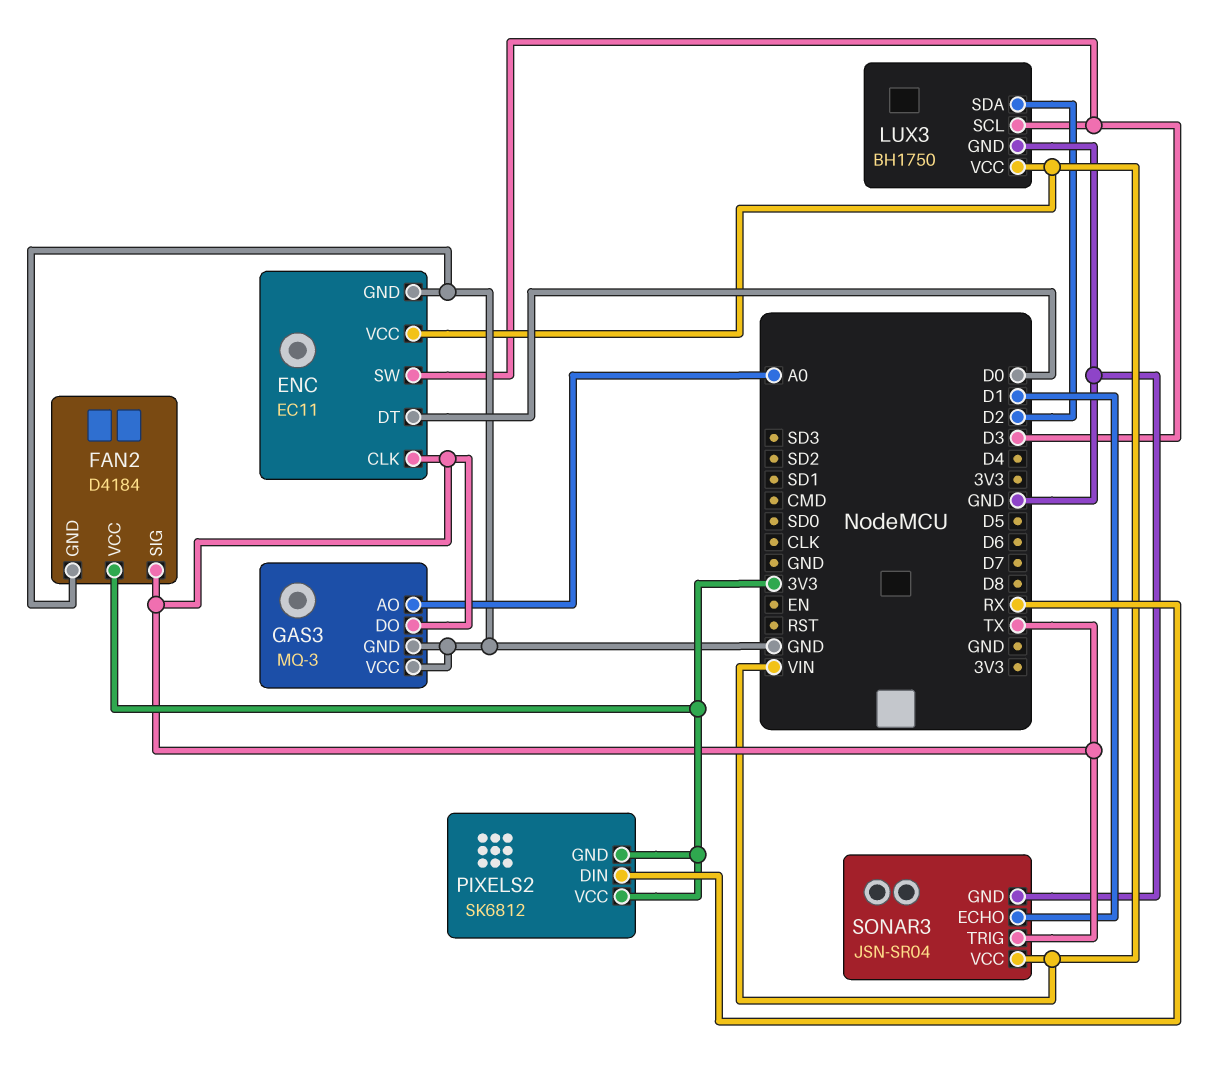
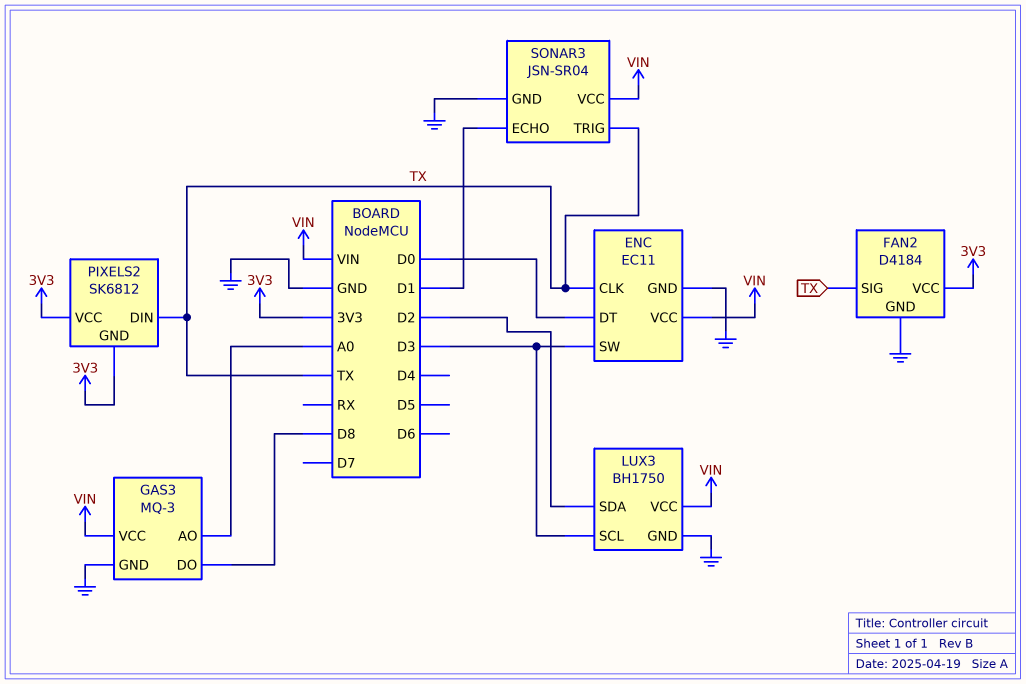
GAS3 pin DO: TX -> D8
GAS3 pin VCC: GND -> VIN
PIXELS2 pin DIN: RX -> TX

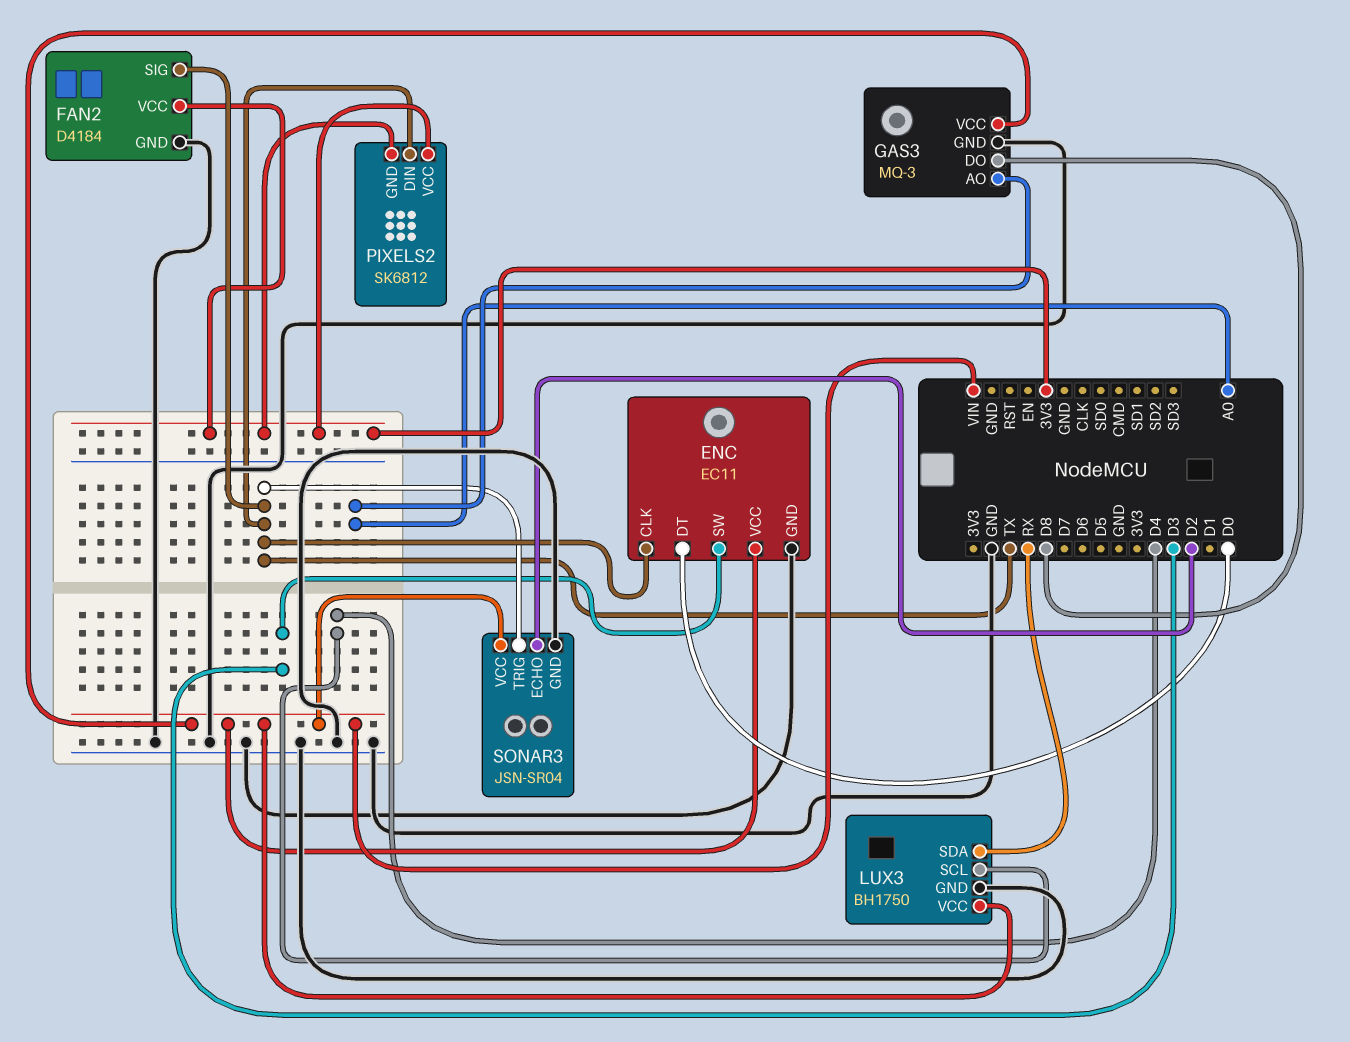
LUX3 pin SCL: D3 -> D4
LUX3 pin SDA: D2 -> RX
SONAR3 pin ECHO: D1 -> D2

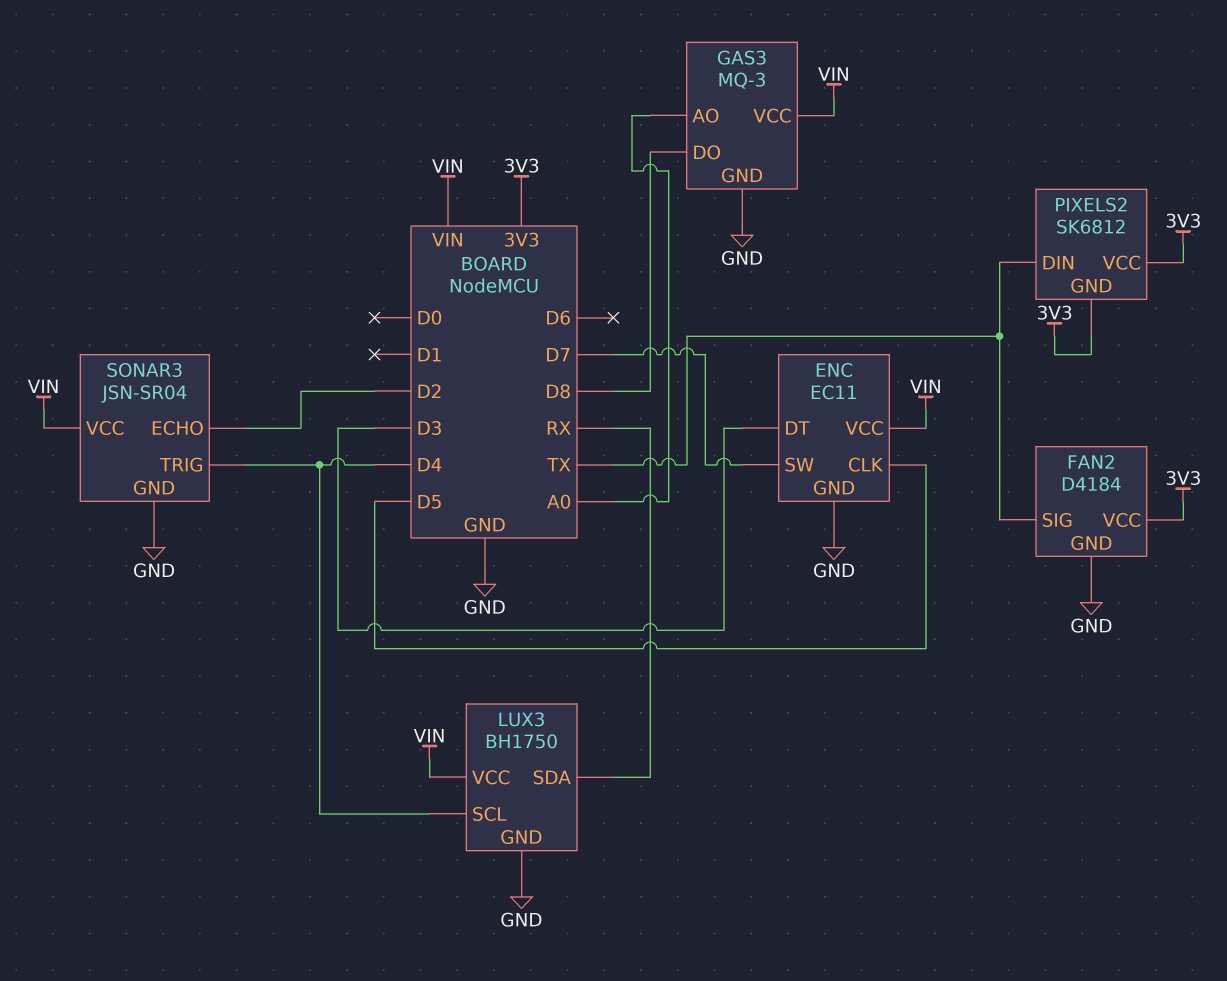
ENC pin CLK: TX -> D5
ENC pin DT: D0 -> D3
ENC pin SW: D3 -> D7
SONAR3 pin TRIG: TX -> D4

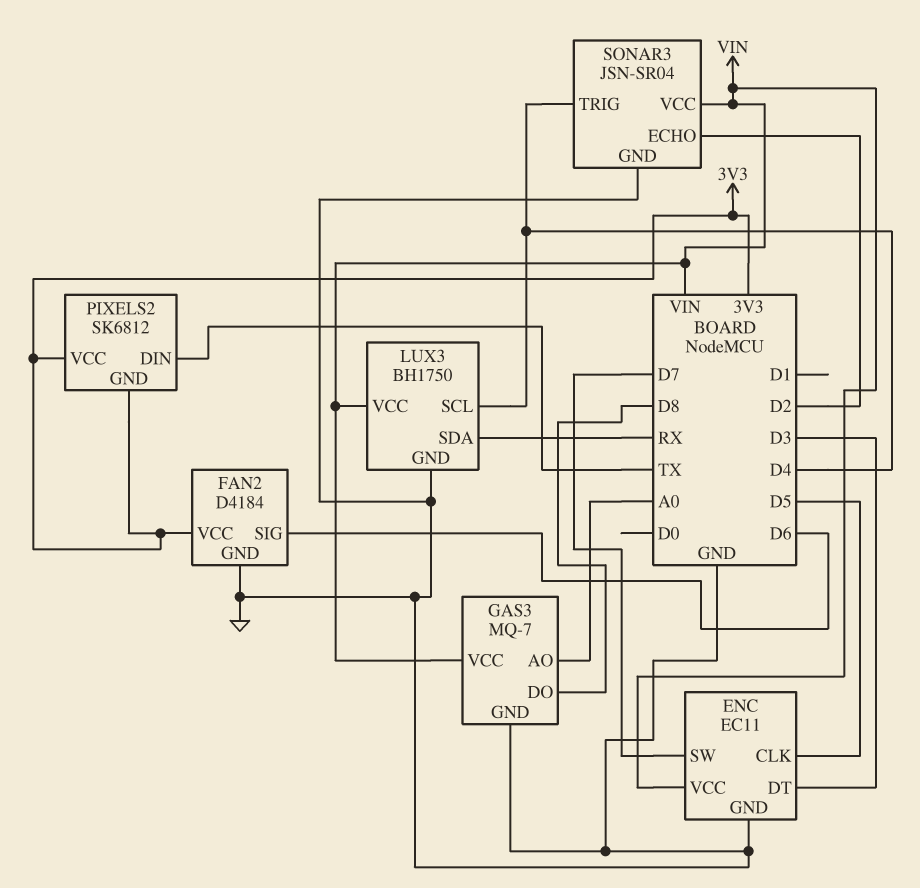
FAN2 pin SIG: TX -> D6
GAS3: MQ-3 -> MQ-7

